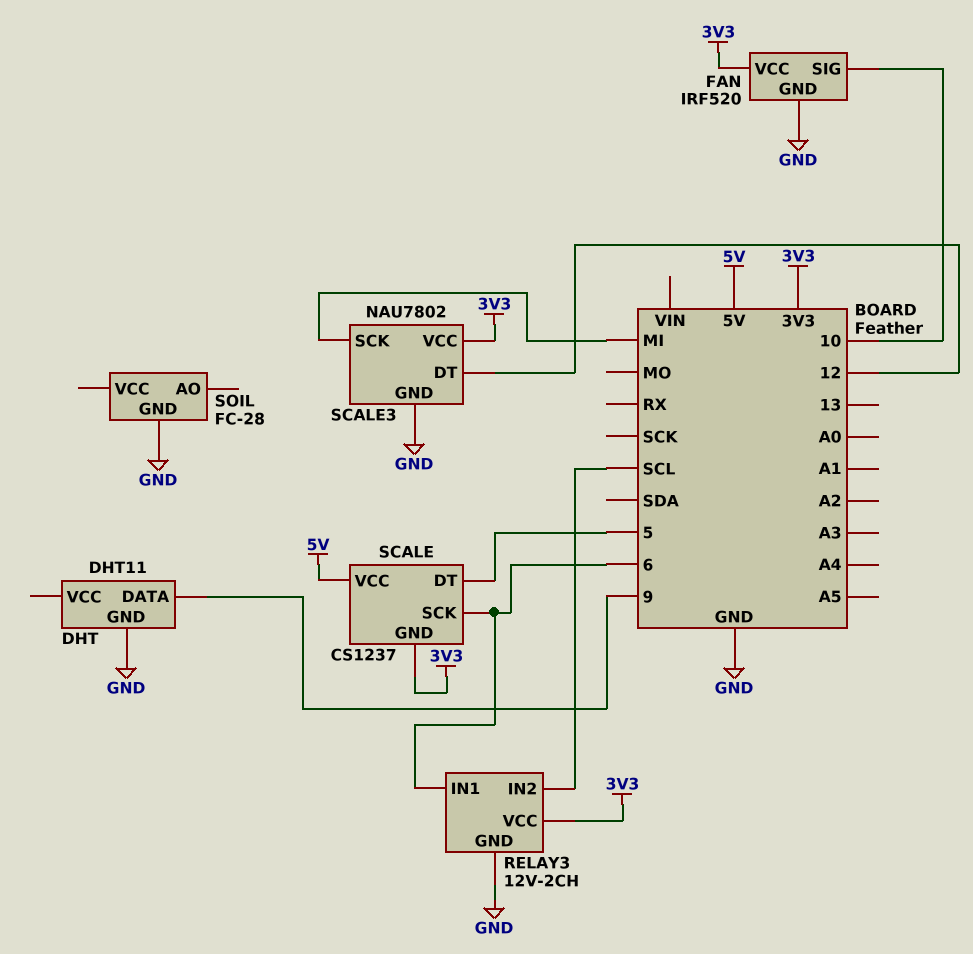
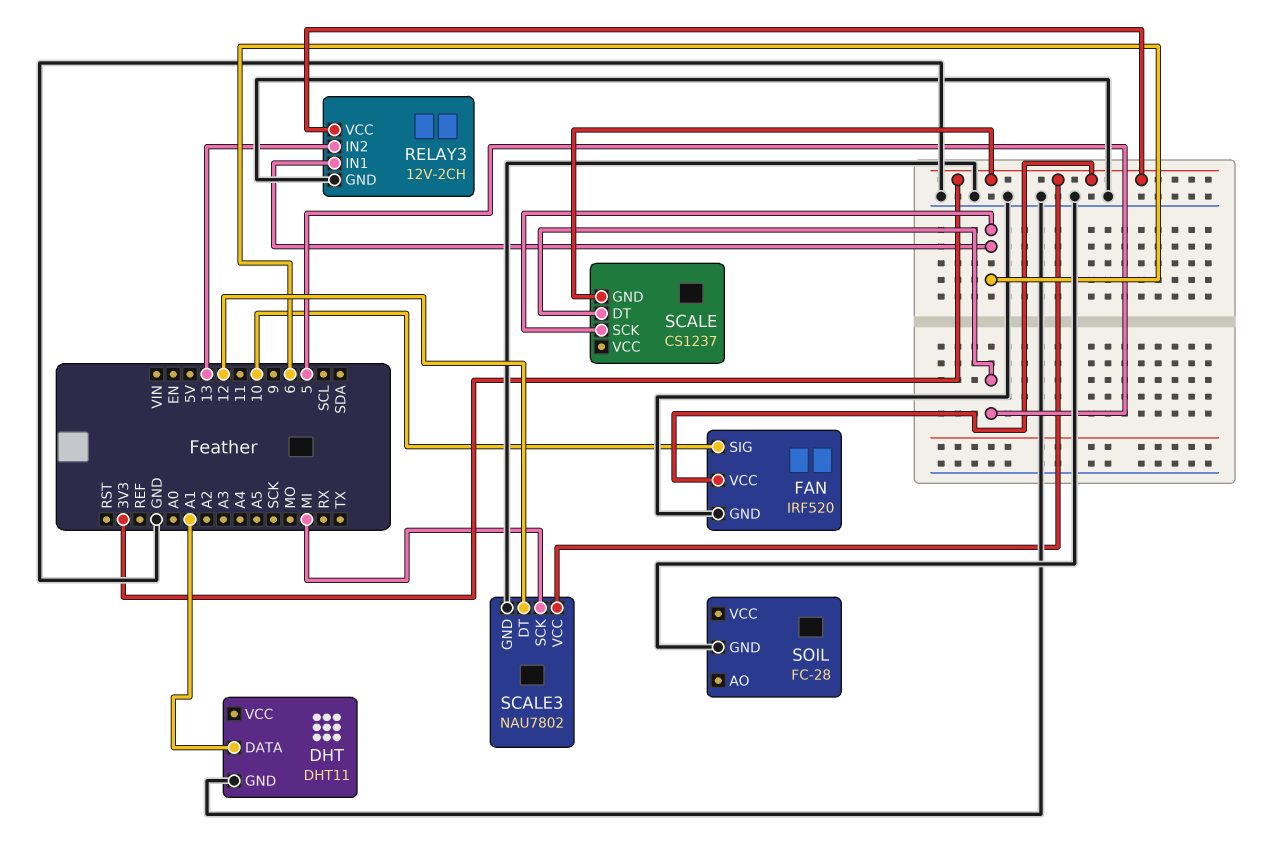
DHT pin DATA: 9 -> A1
RELAY3 pin IN2: SCL -> 13
SCALE pin VCC: 5V -> none

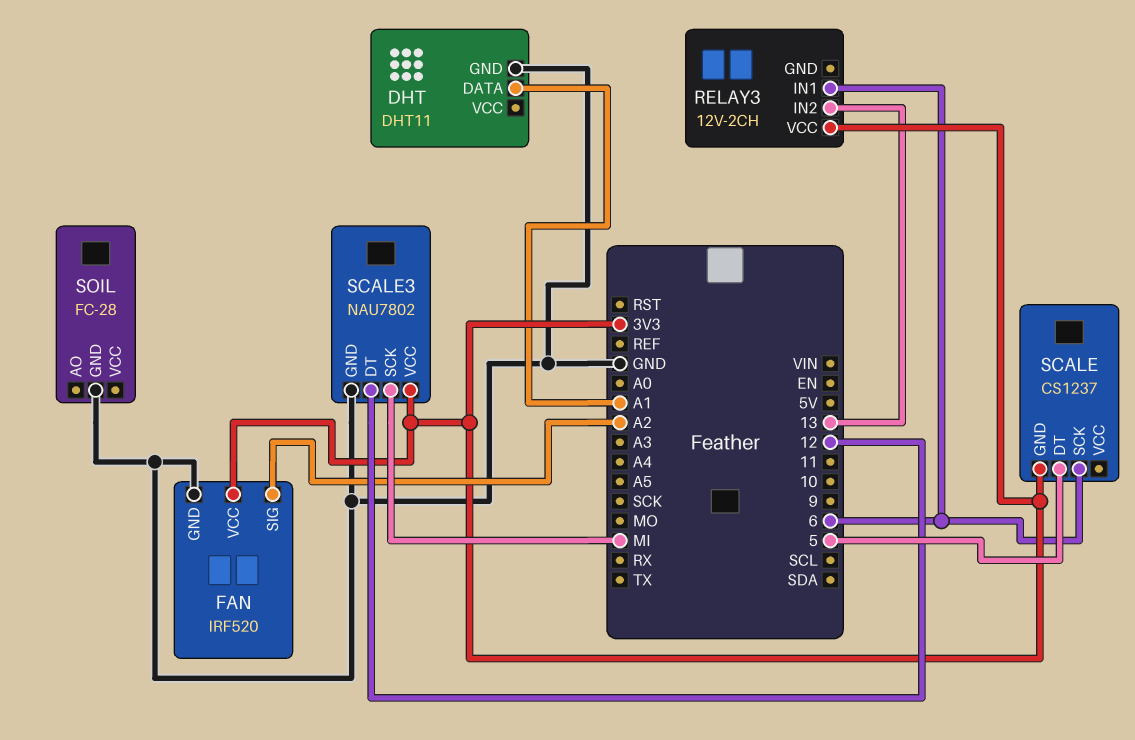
FAN pin SIG: 10 -> A2
RELAY3 pin GND: GND -> none

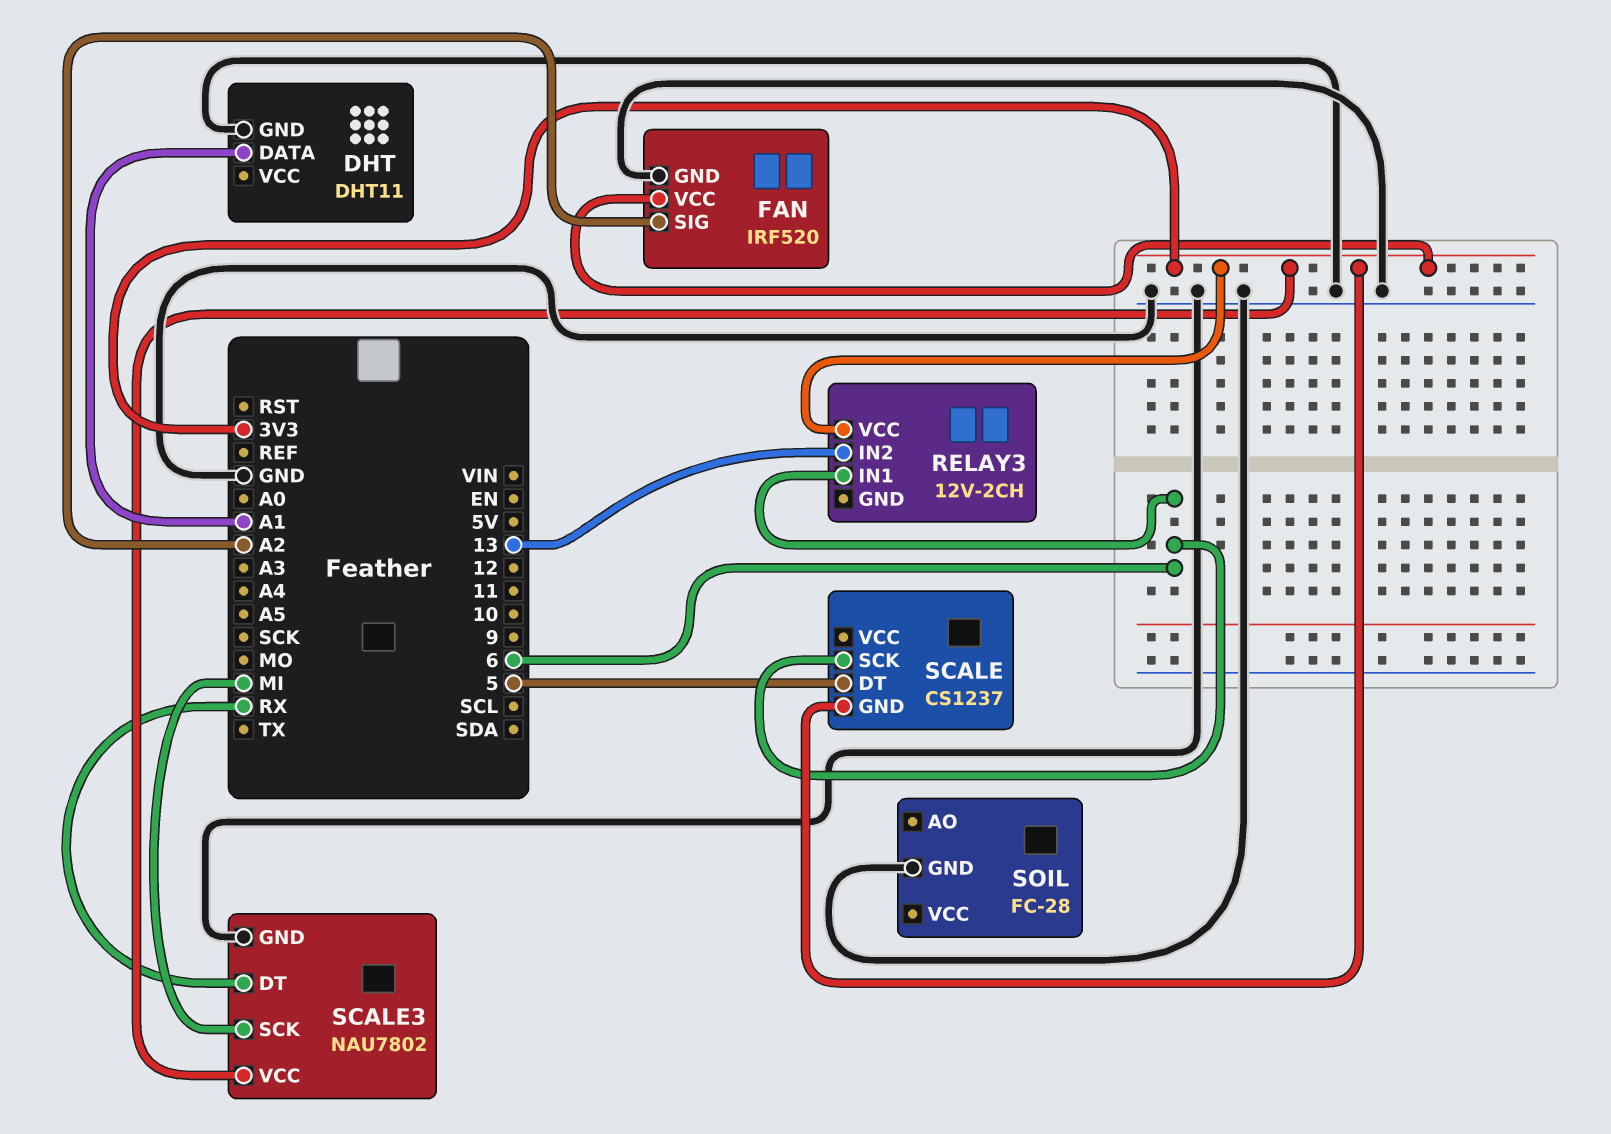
SCALE3 pin DT: 12 -> RX

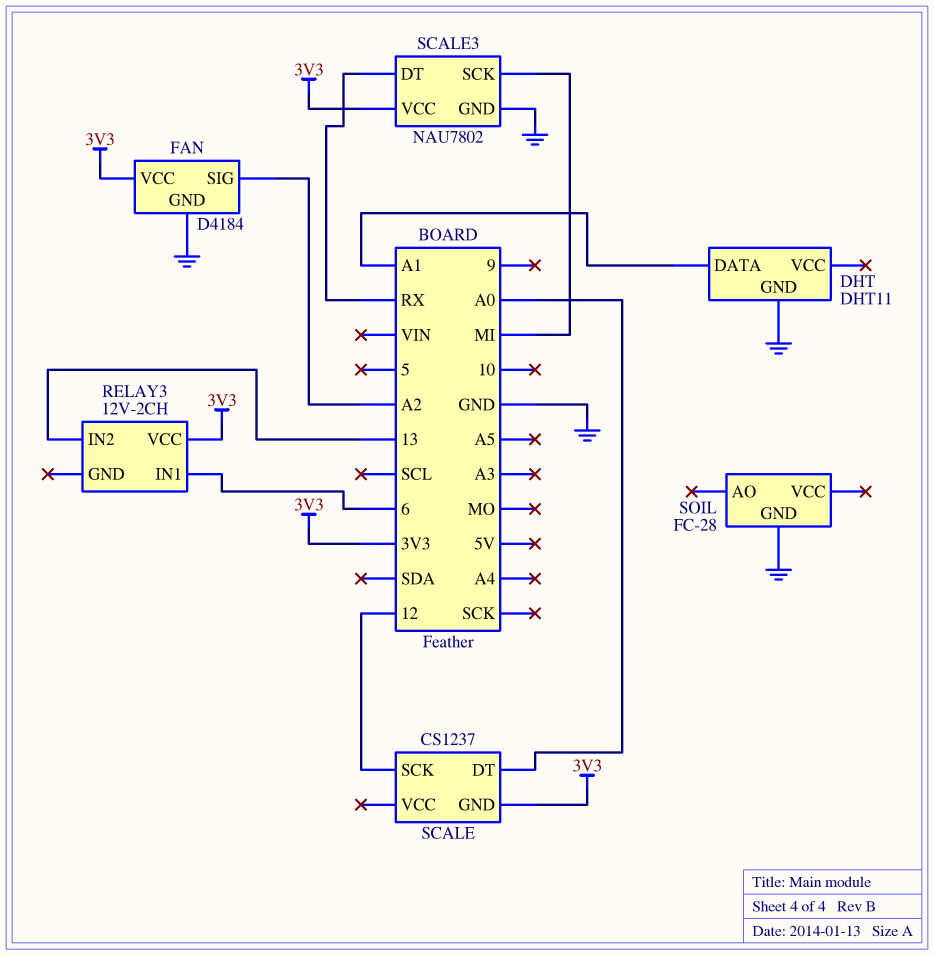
FAN: IRF520 -> D4184
SCALE pin DT: 5 -> A0
SCALE pin SCK: 6 -> 12

